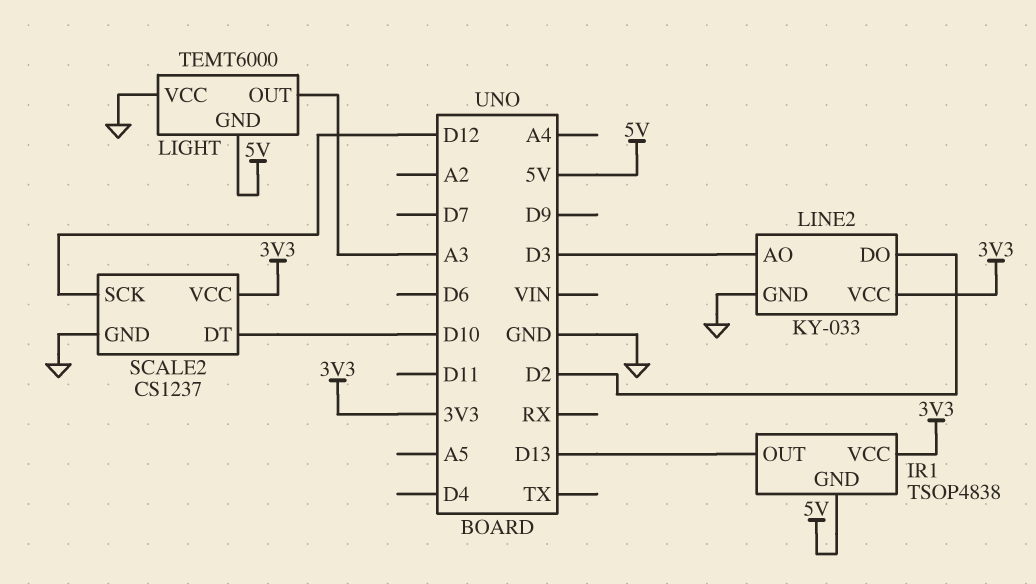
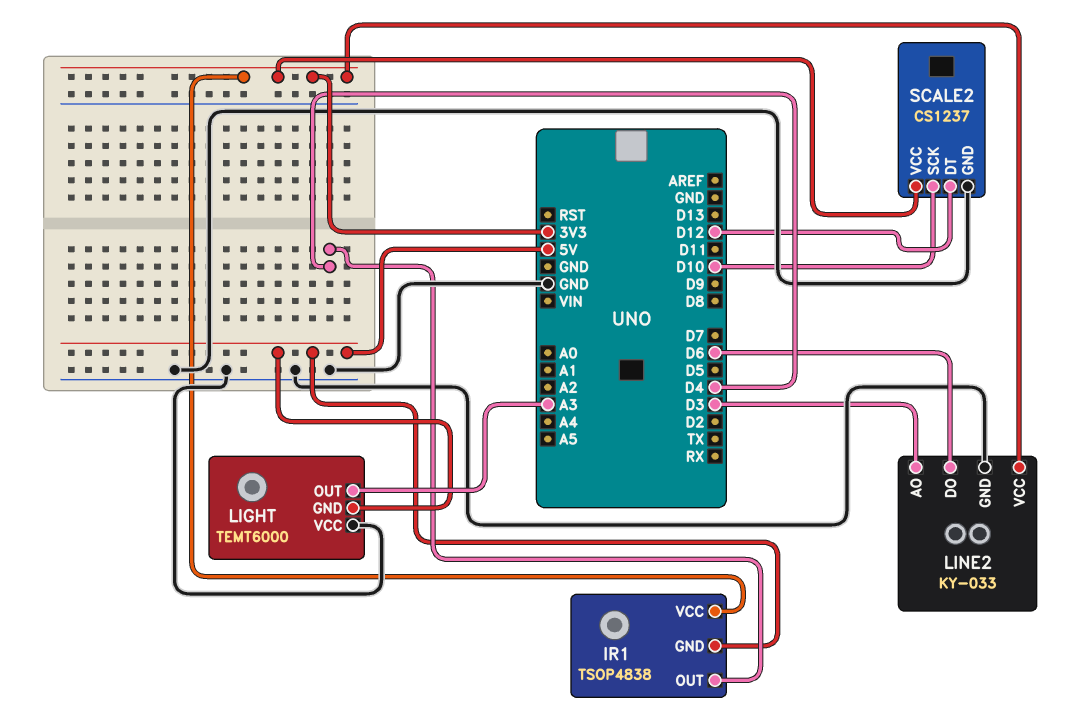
IR1 pin OUT: D13 -> D4
LINE2 pin DO: D2 -> D6
SCALE2 pin DT: D10 -> D12
SCALE2 pin SCK: D12 -> D10

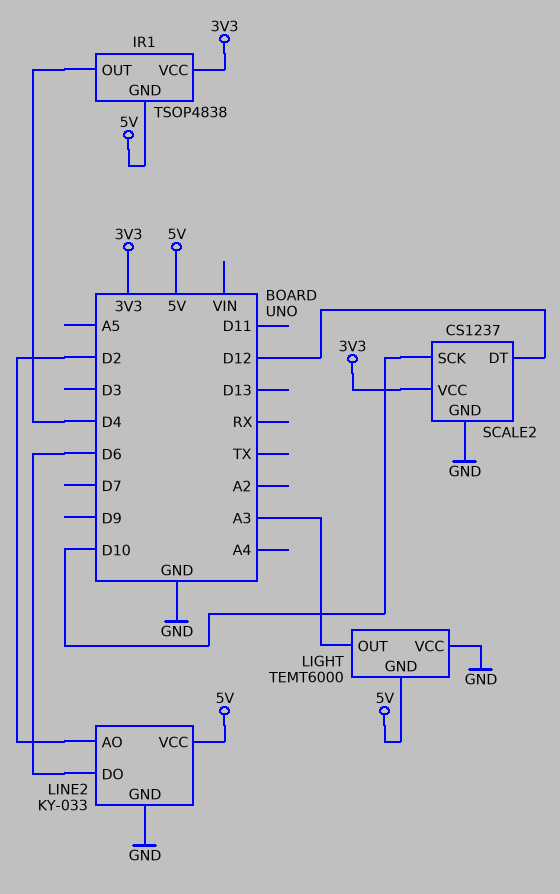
LINE2 pin AO: D3 -> D2
LINE2 pin VCC: 3V3 -> 5V

